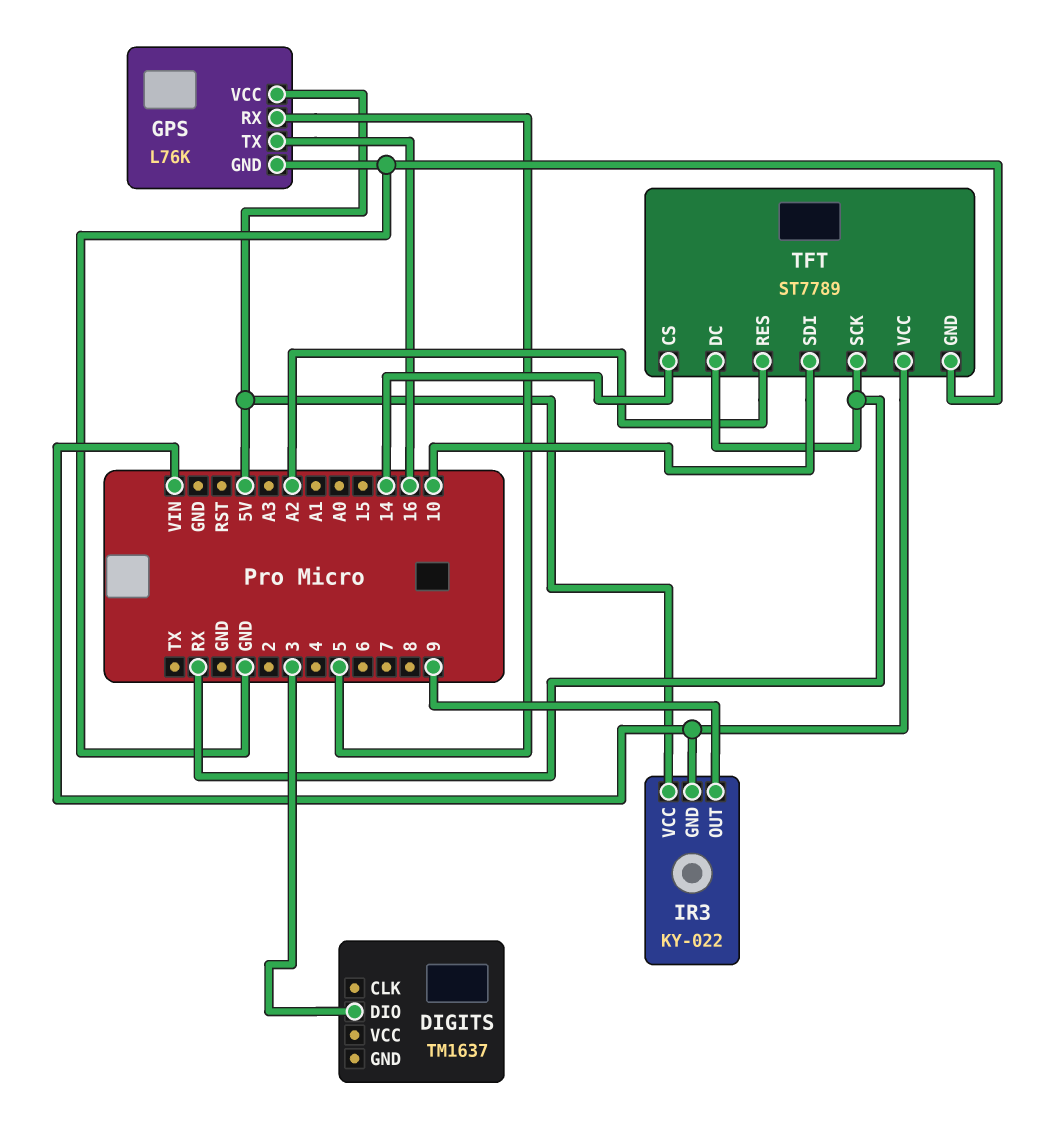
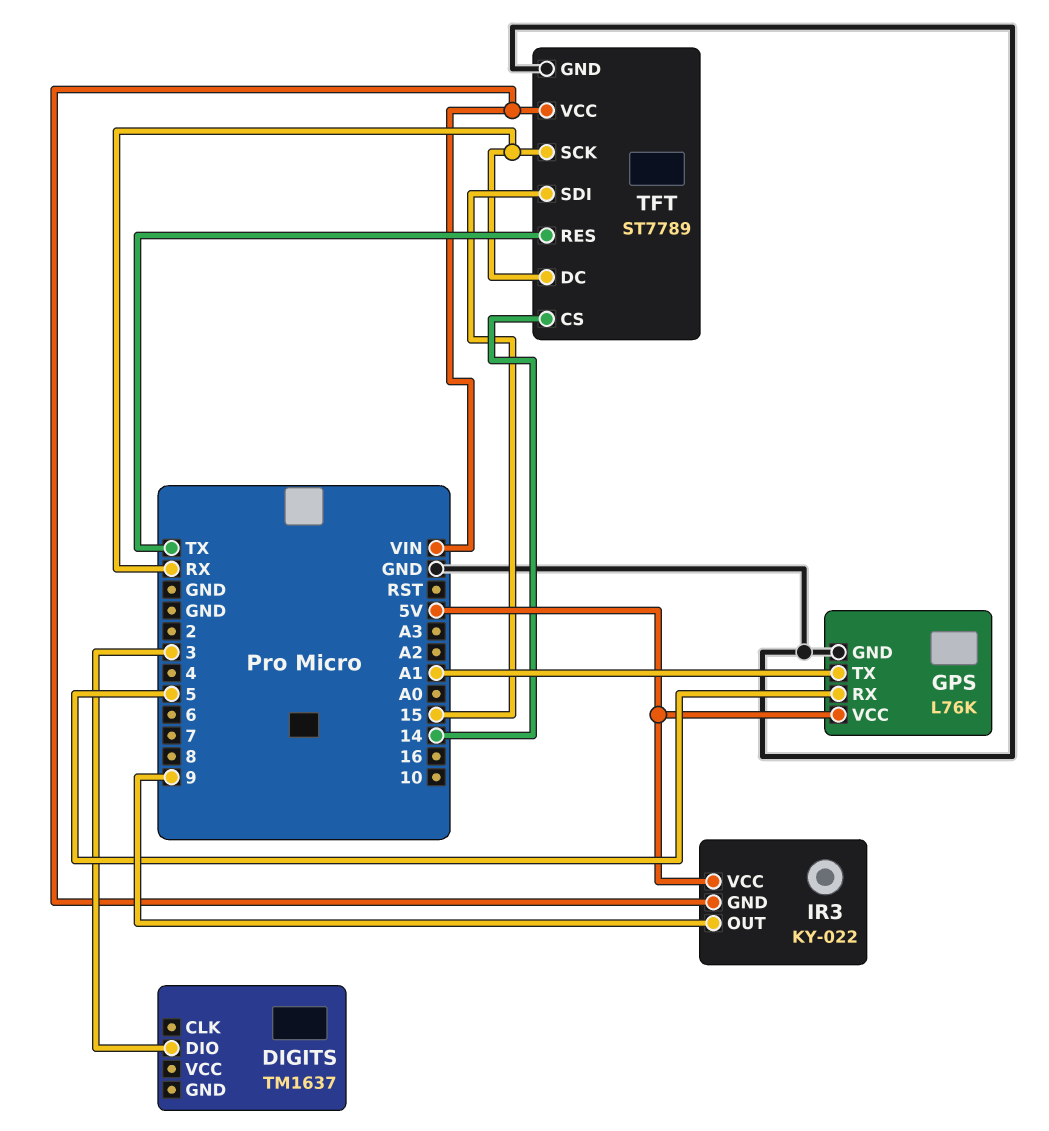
GPS pin TX: 16 -> A1
TFT pin RES: A2 -> TX
TFT pin SDI: 10 -> 15

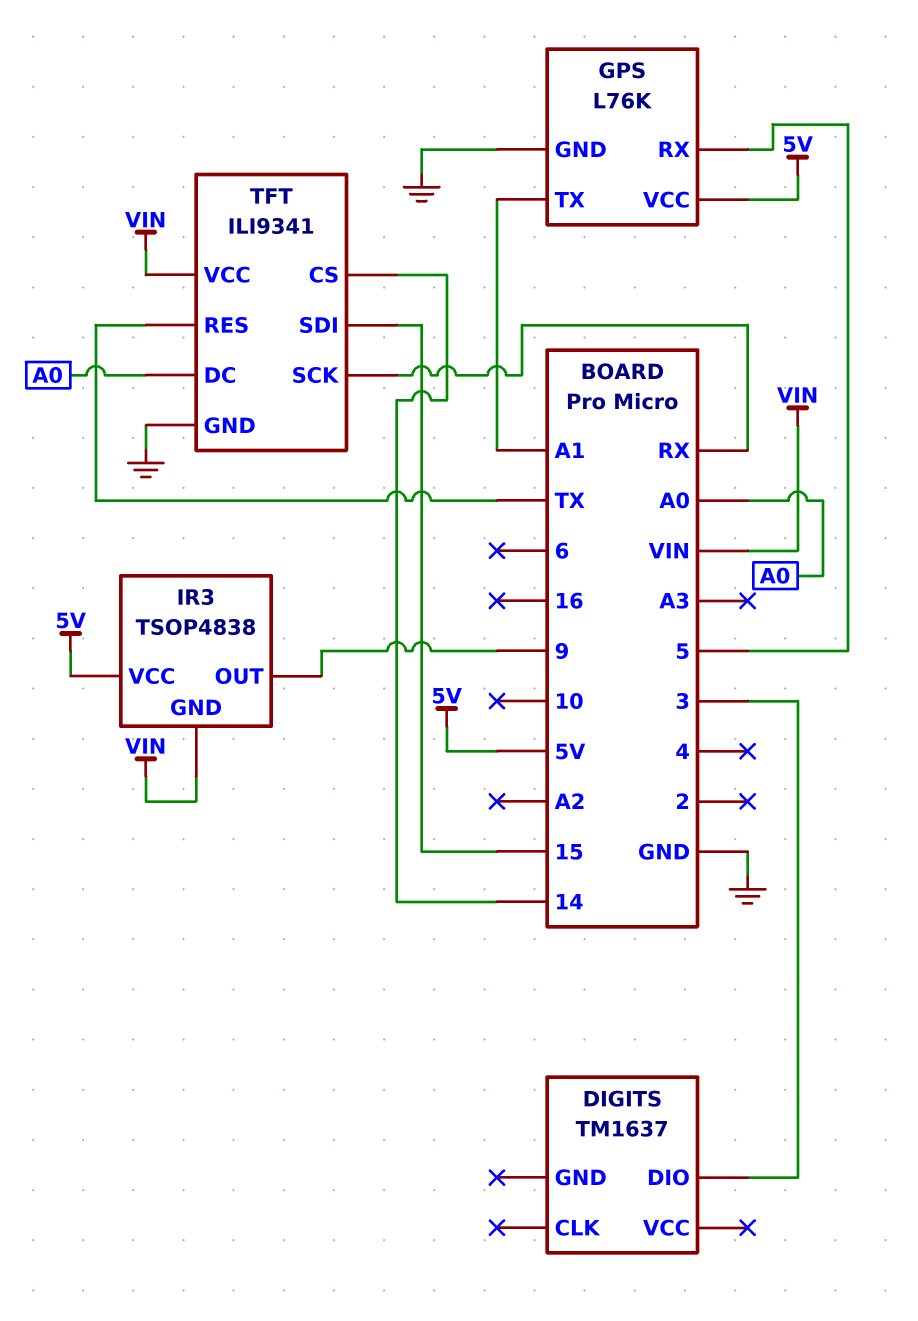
IR3: KY-022 -> TSOP4838
TFT: ST7789 -> ILI9341
TFT pin DC: RX -> A0

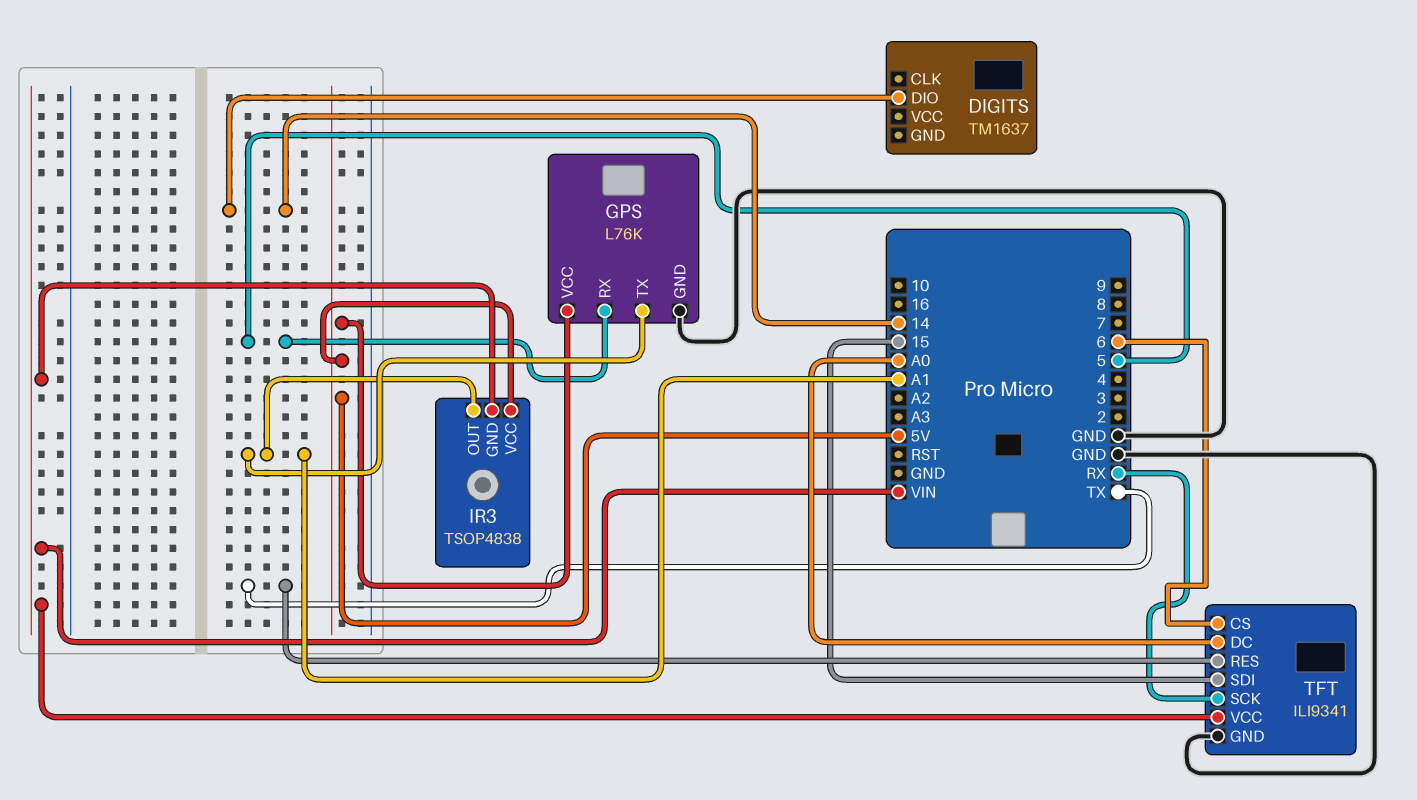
DIGITS pin DIO: 3 -> 14
IR3 pin OUT: 9 -> A1
TFT pin CS: 14 -> 6

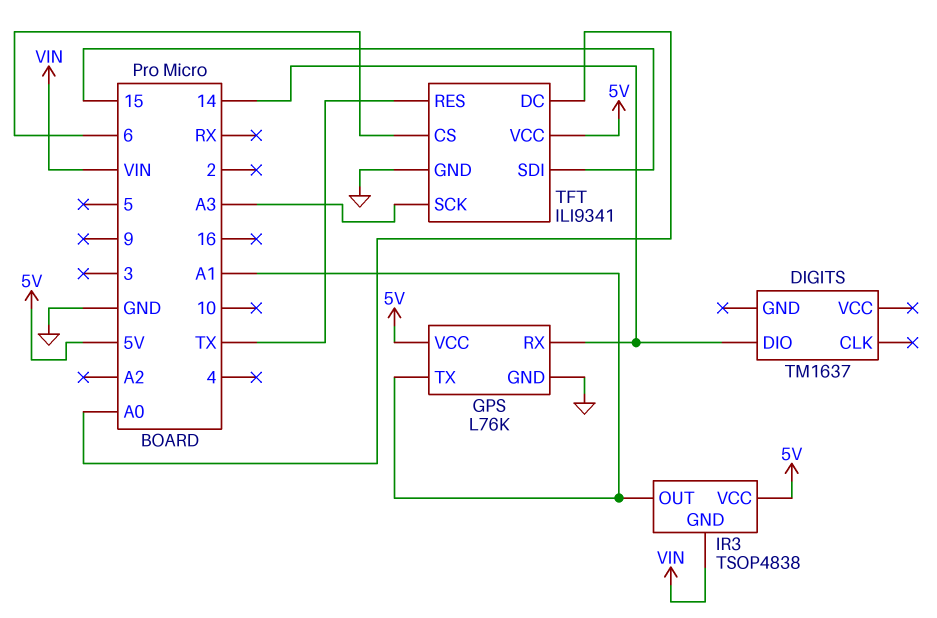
GPS pin RX: 5 -> 14
TFT pin SCK: RX -> A3
TFT pin VCC: VIN -> 5V

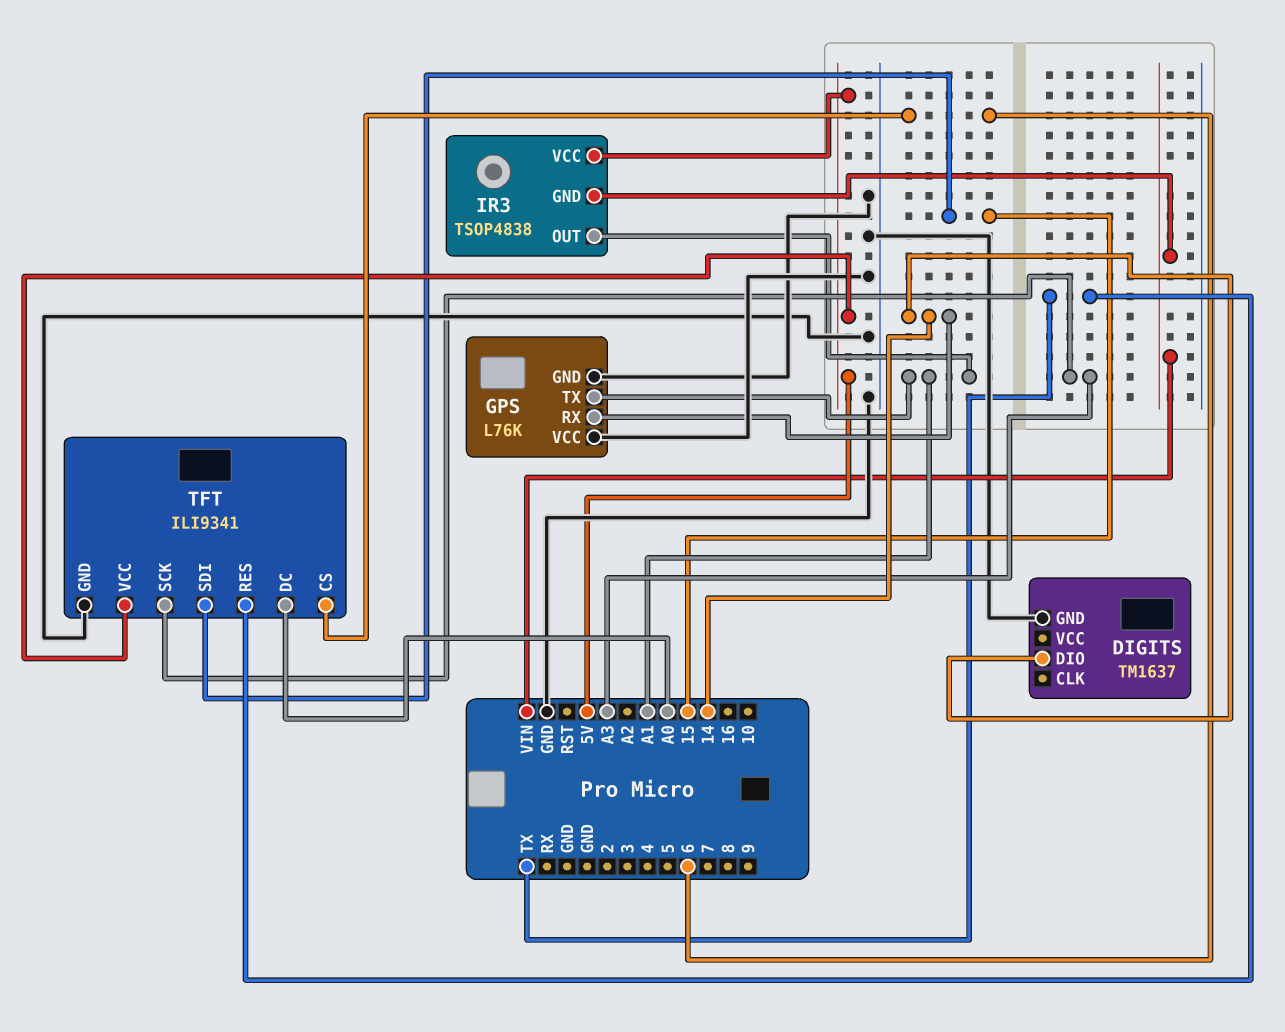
DIGITS pin GND: none -> GND
GPS pin VCC: 5V -> GND

